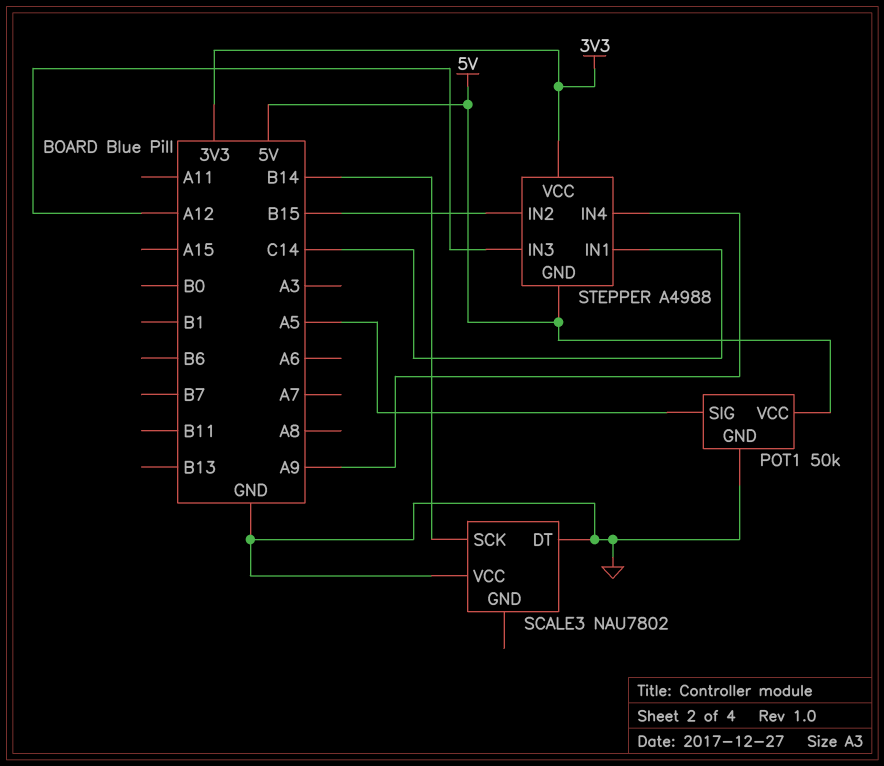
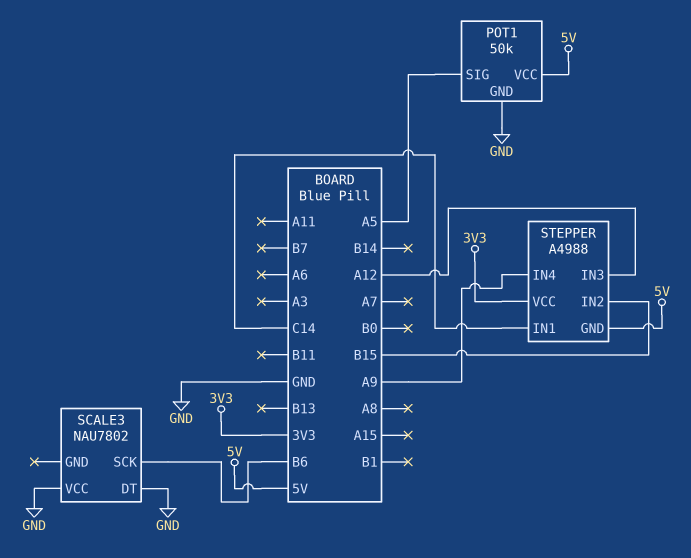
SCALE3 pin SCK: B14 -> B6

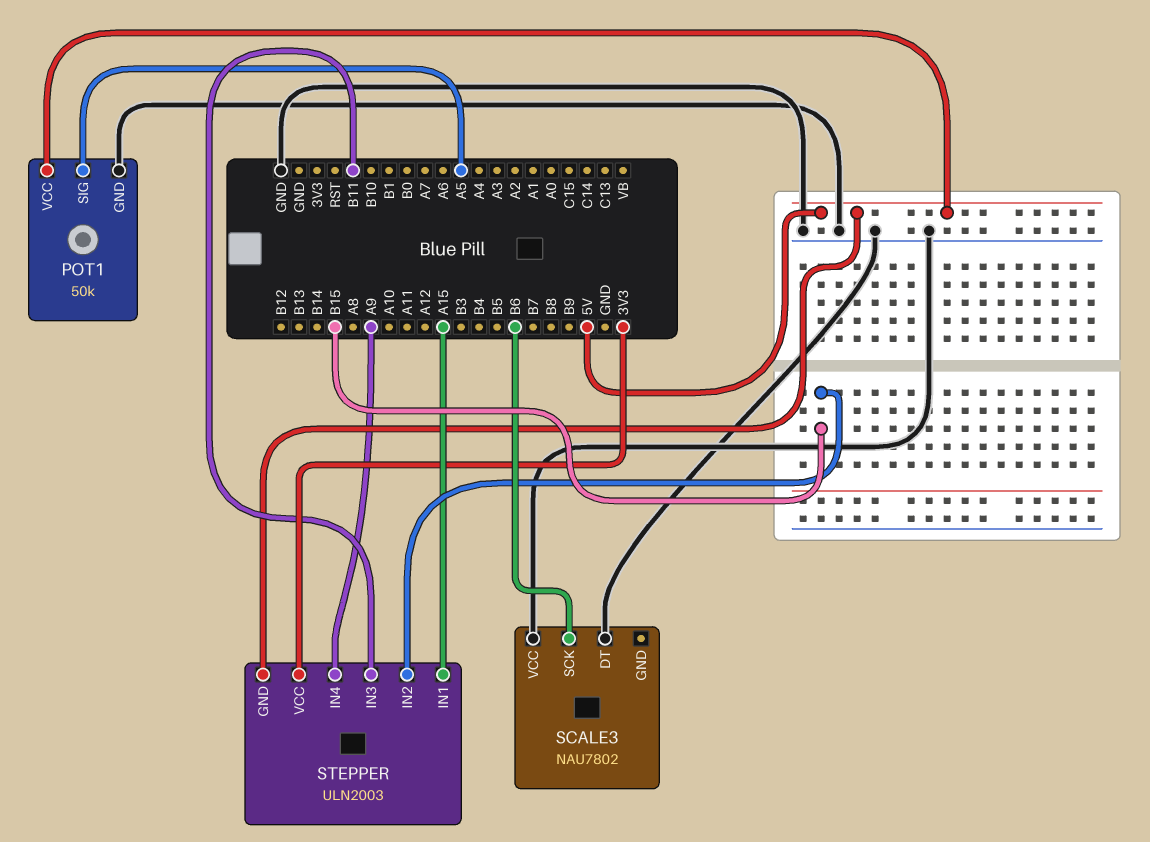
STEPPER: A4988 -> ULN2003
STEPPER pin IN1: C14 -> A15
STEPPER pin IN3: A12 -> B11

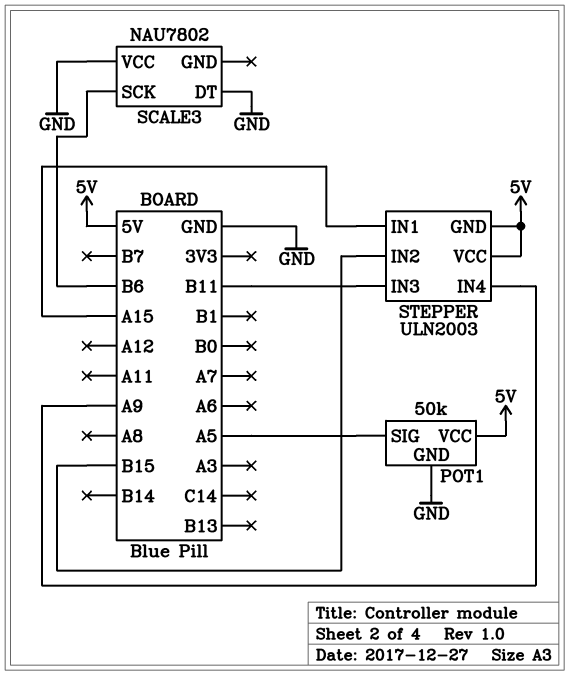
STEPPER pin VCC: 3V3 -> 5V

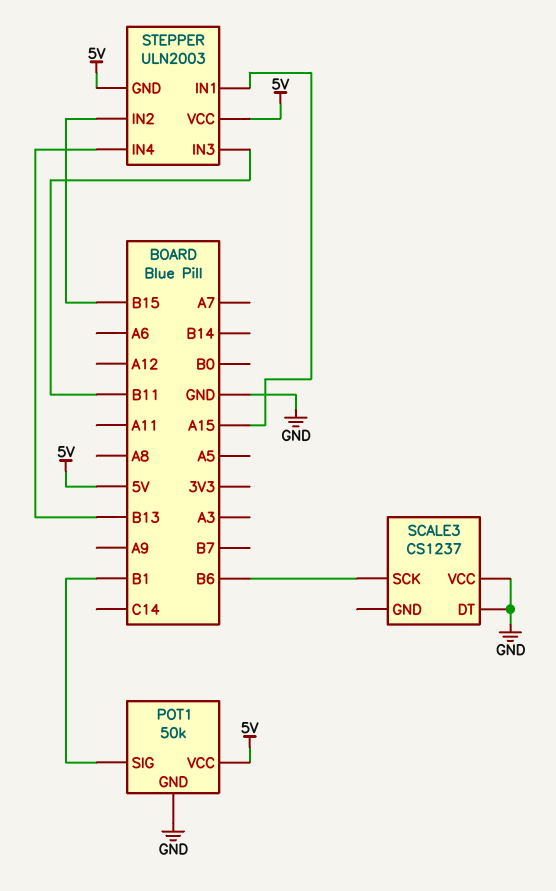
POT1 pin SIG: A5 -> B1
SCALE3: NAU7802 -> CS1237
STEPPER pin IN4: A9 -> B13

